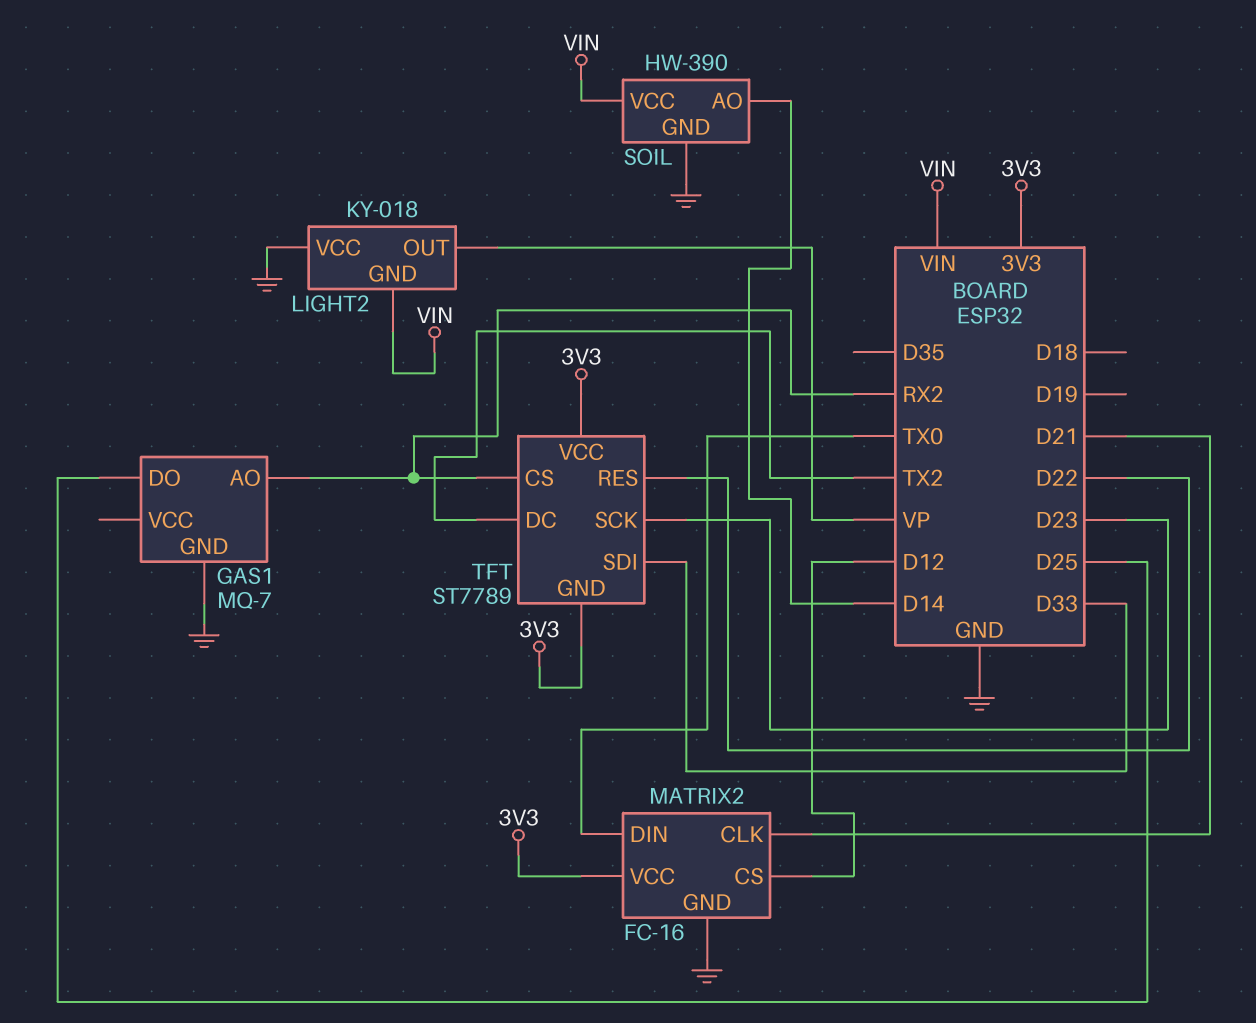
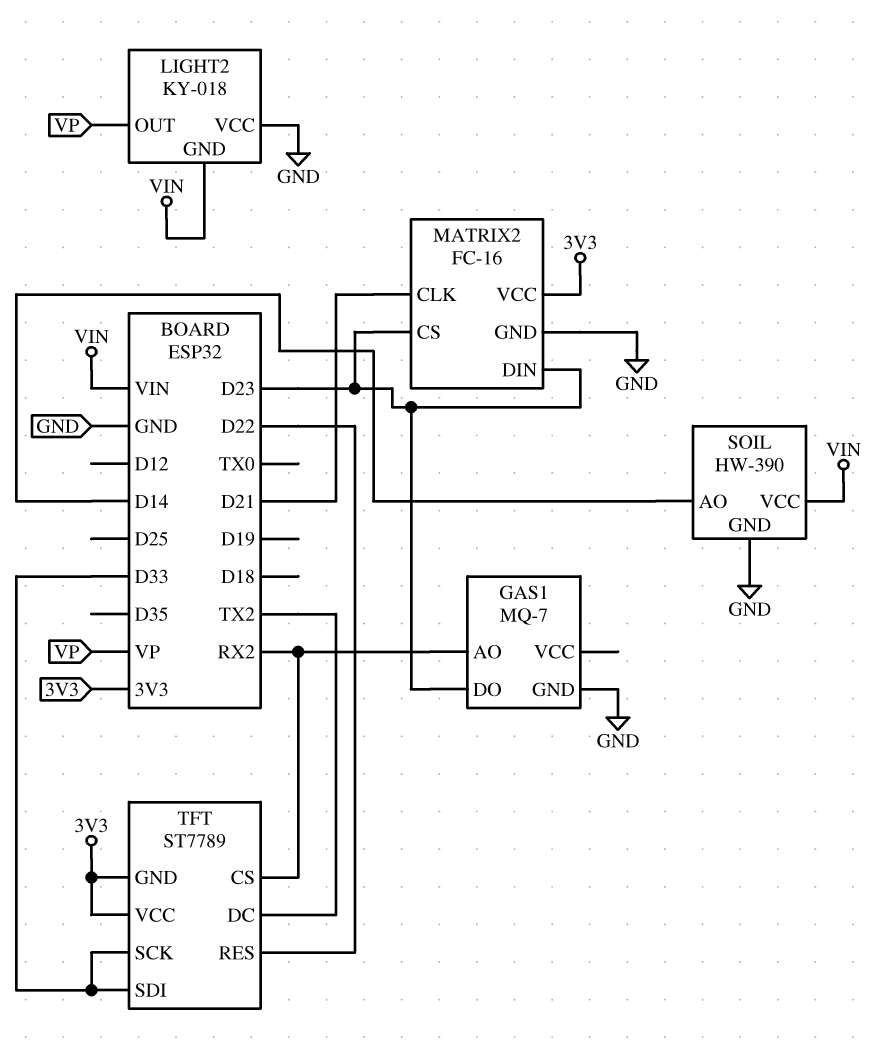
GAS1 pin DO: D25 -> D23
MATRIX2 pin CS: D12 -> D23
MATRIX2 pin DIN: TX0 -> D23
TFT pin SCK: D23 -> D33

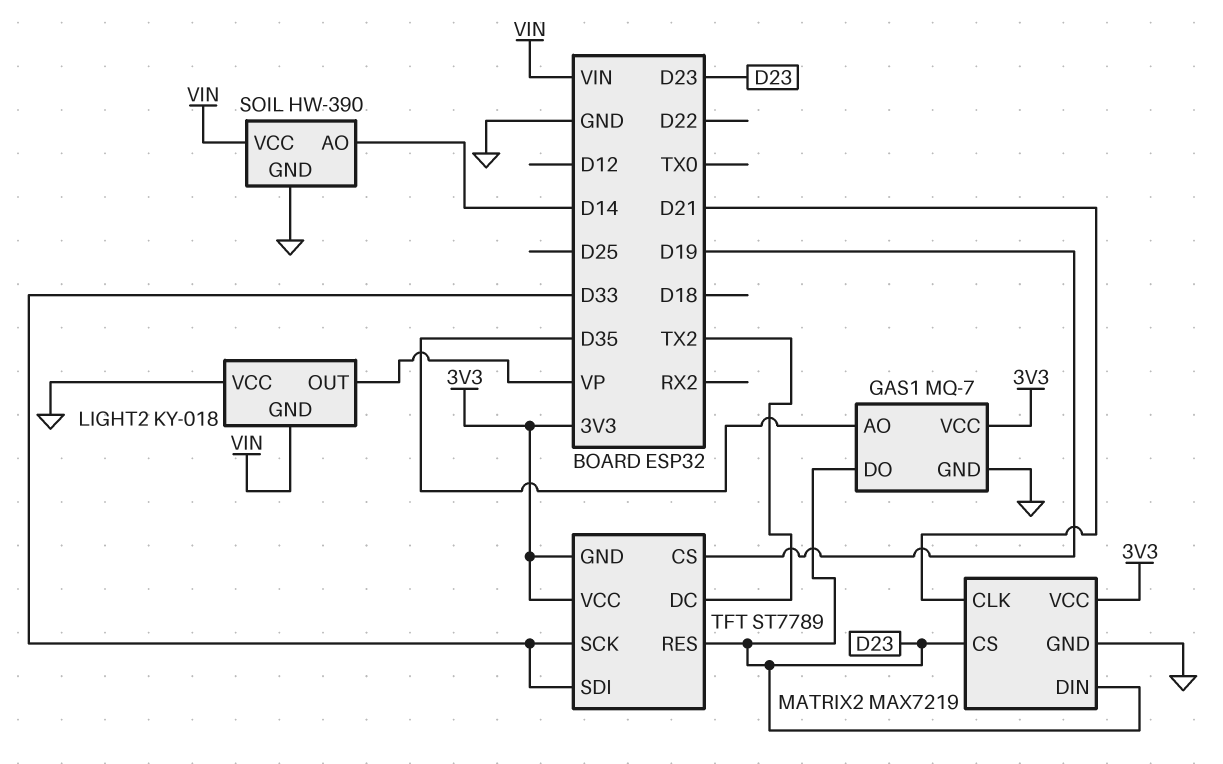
GAS1 pin AO: RX2 -> D35
GAS1 pin VCC: none -> 3V3
MATRIX2: FC-16 -> MAX7219
TFT pin CS: RX2 -> D19
TFT pin RES: D22 -> D23

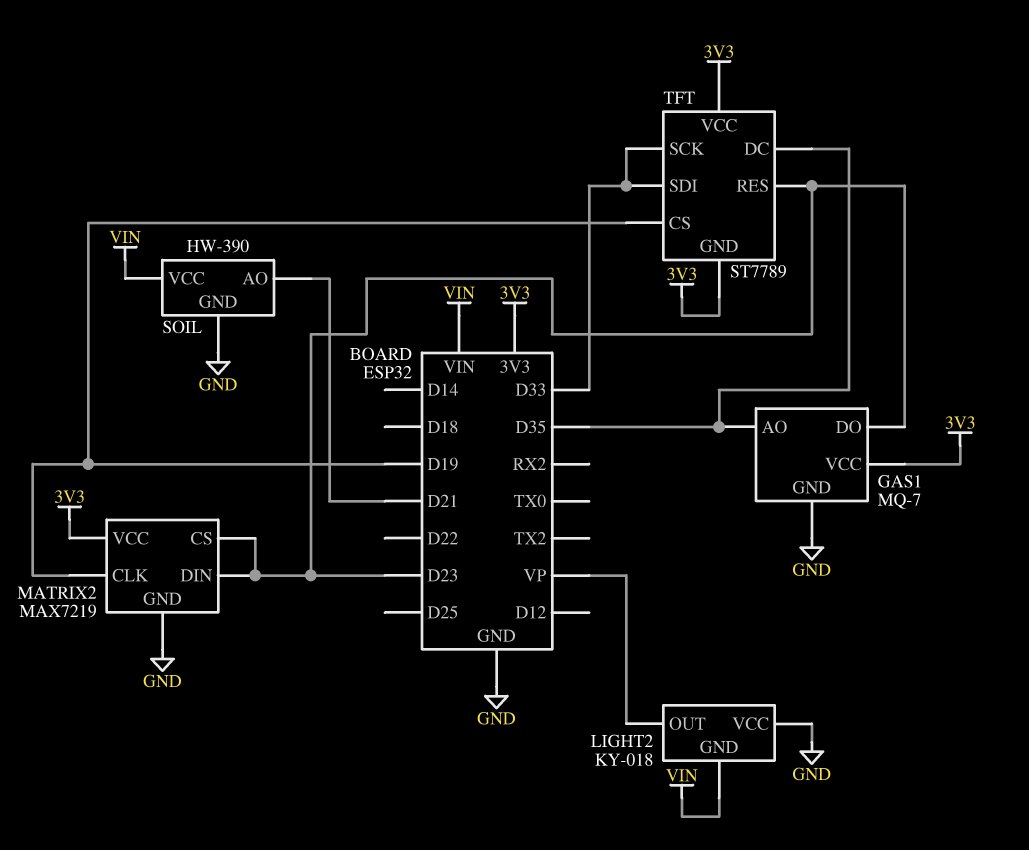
MATRIX2 pin CLK: D21 -> D19
SOIL pin AO: D14 -> D21
TFT pin DC: TX2 -> D35

